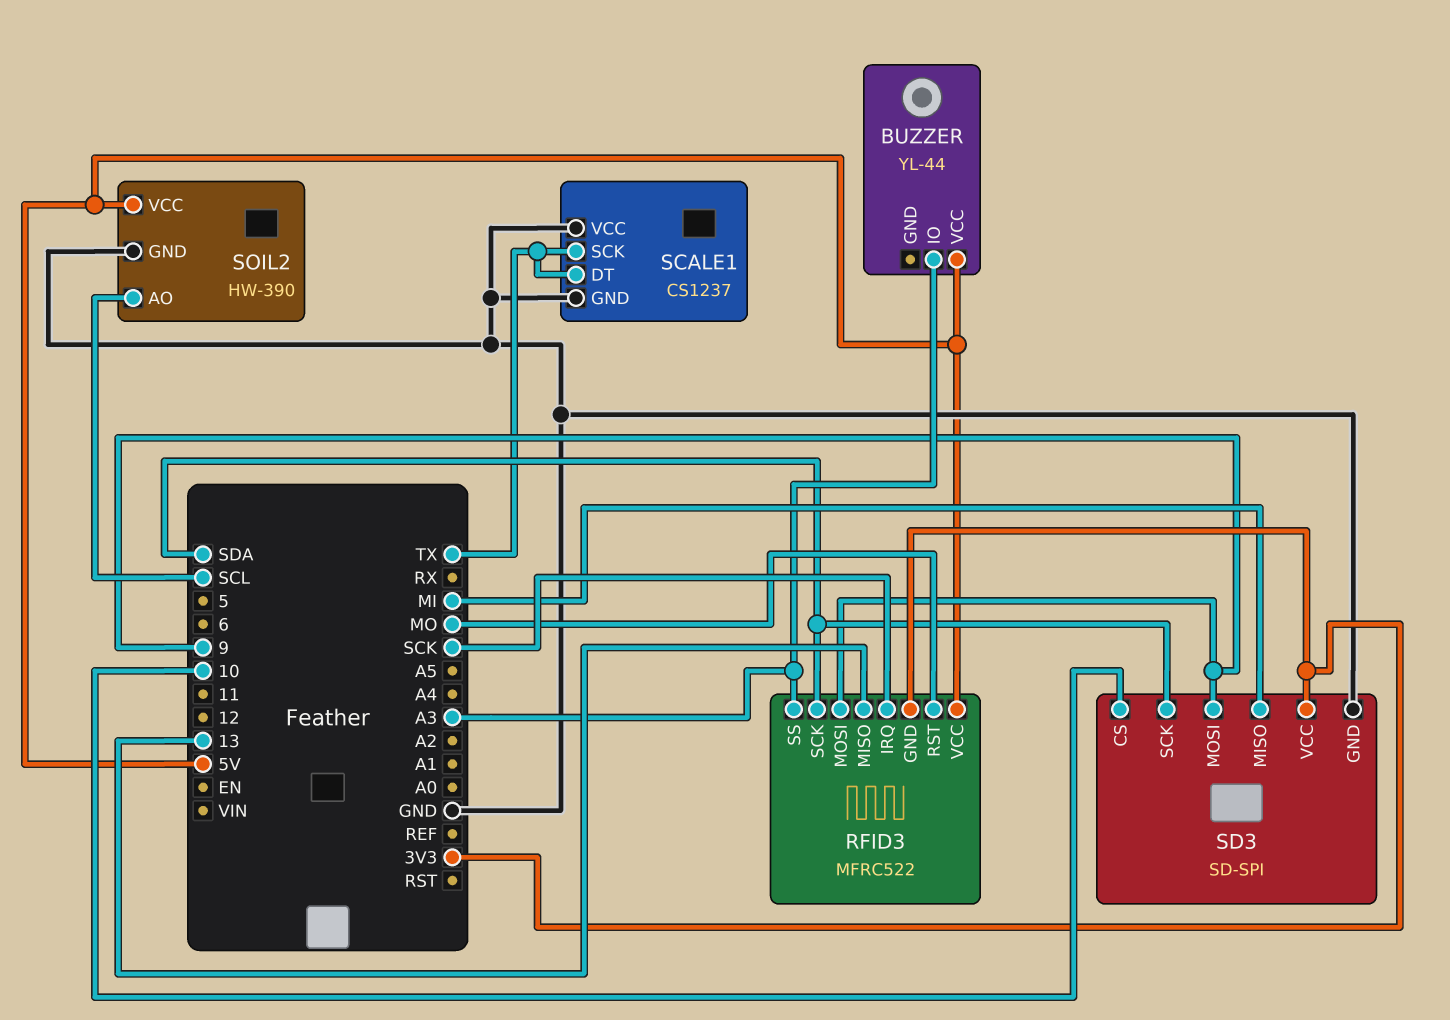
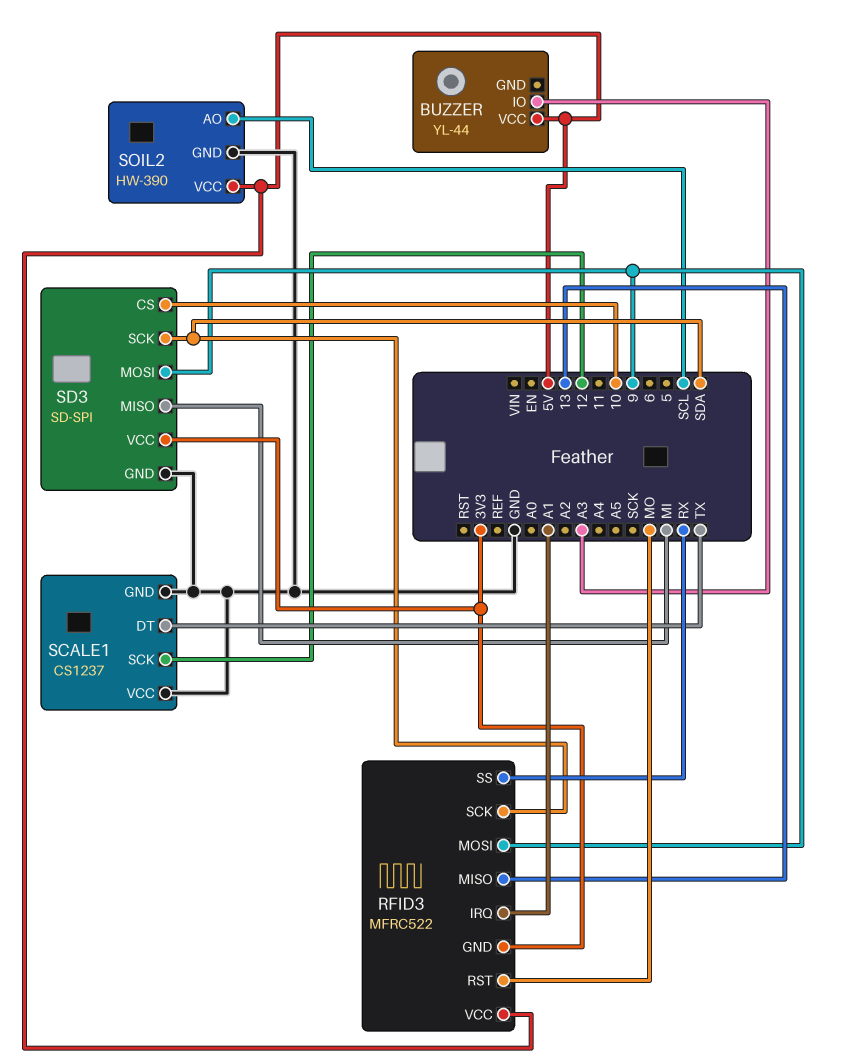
RFID3 pin IRQ: SCK -> A1
RFID3 pin SS: A3 -> RX
SCALE1 pin SCK: TX -> 12

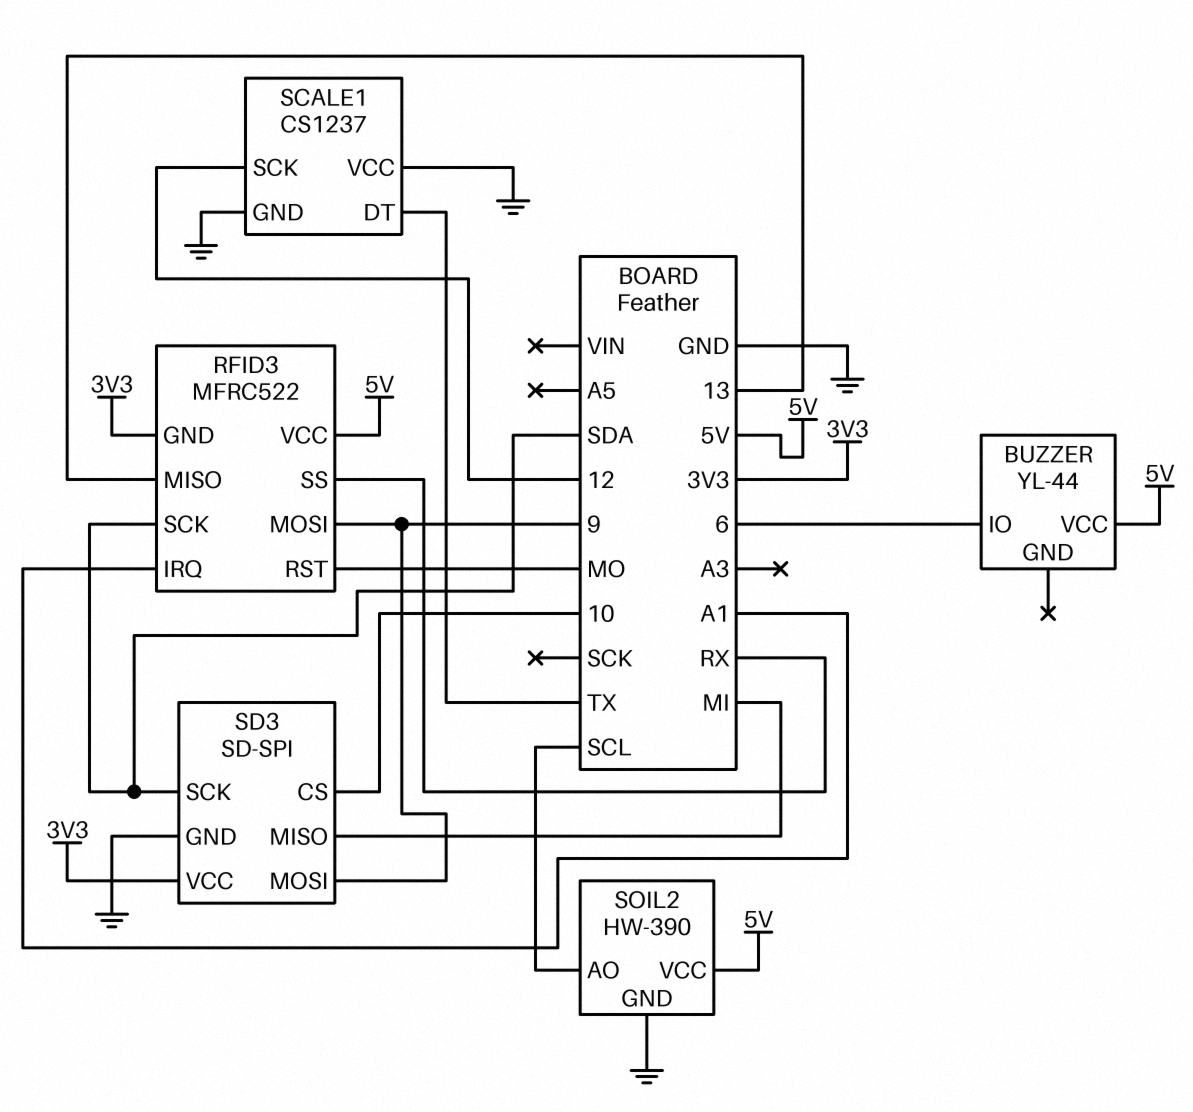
BUZZER pin IO: A3 -> 6

